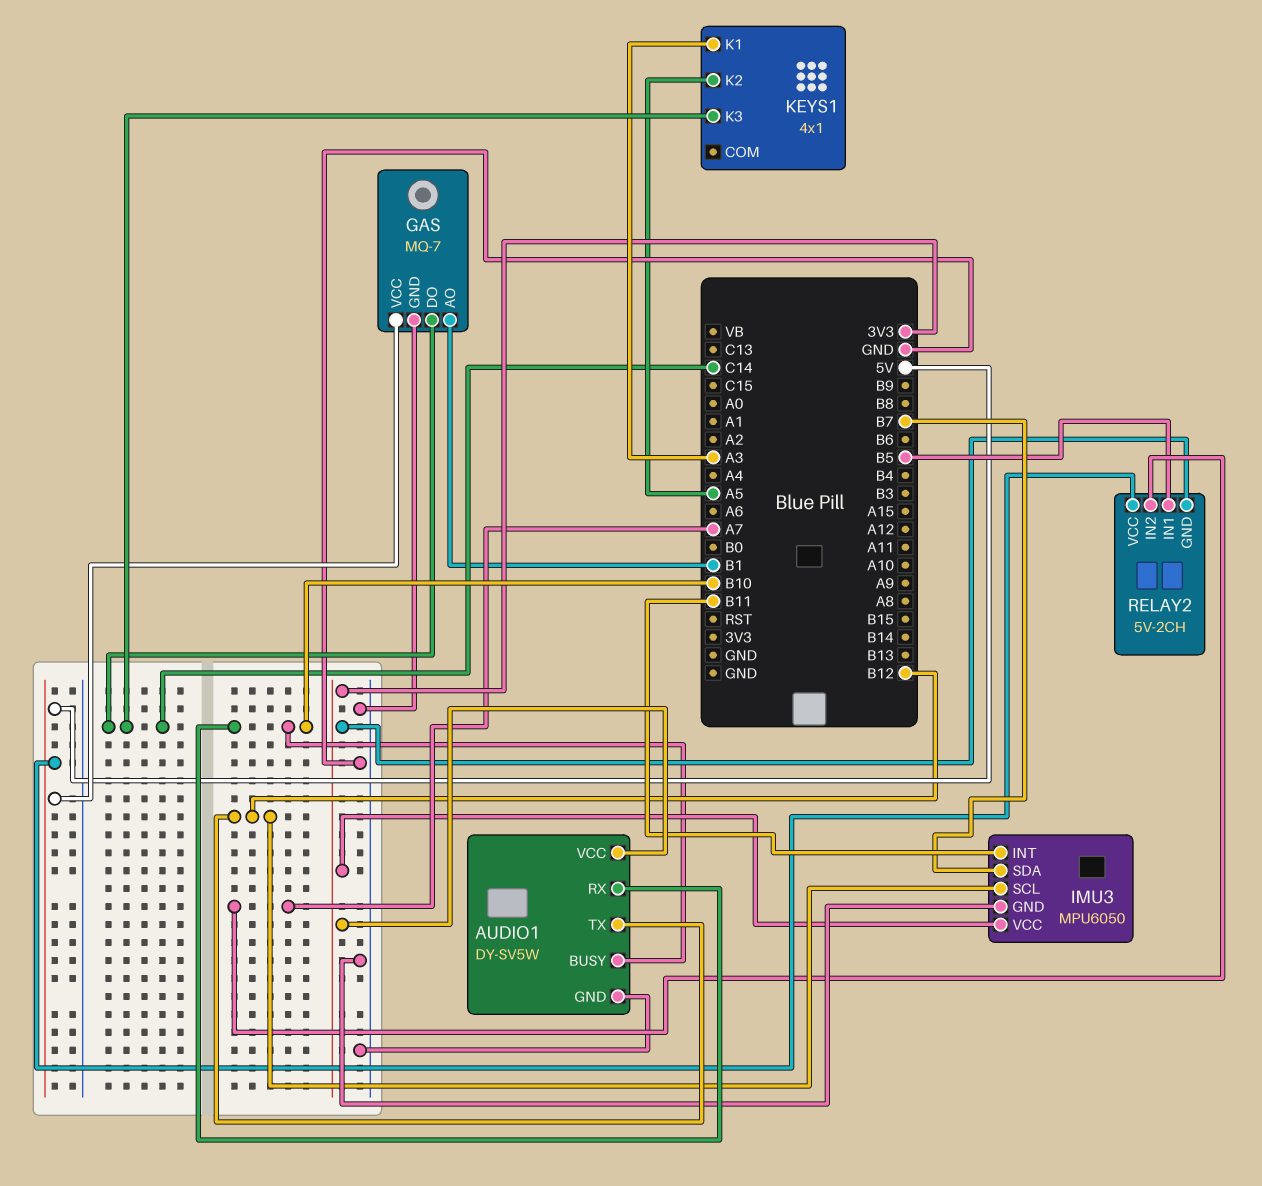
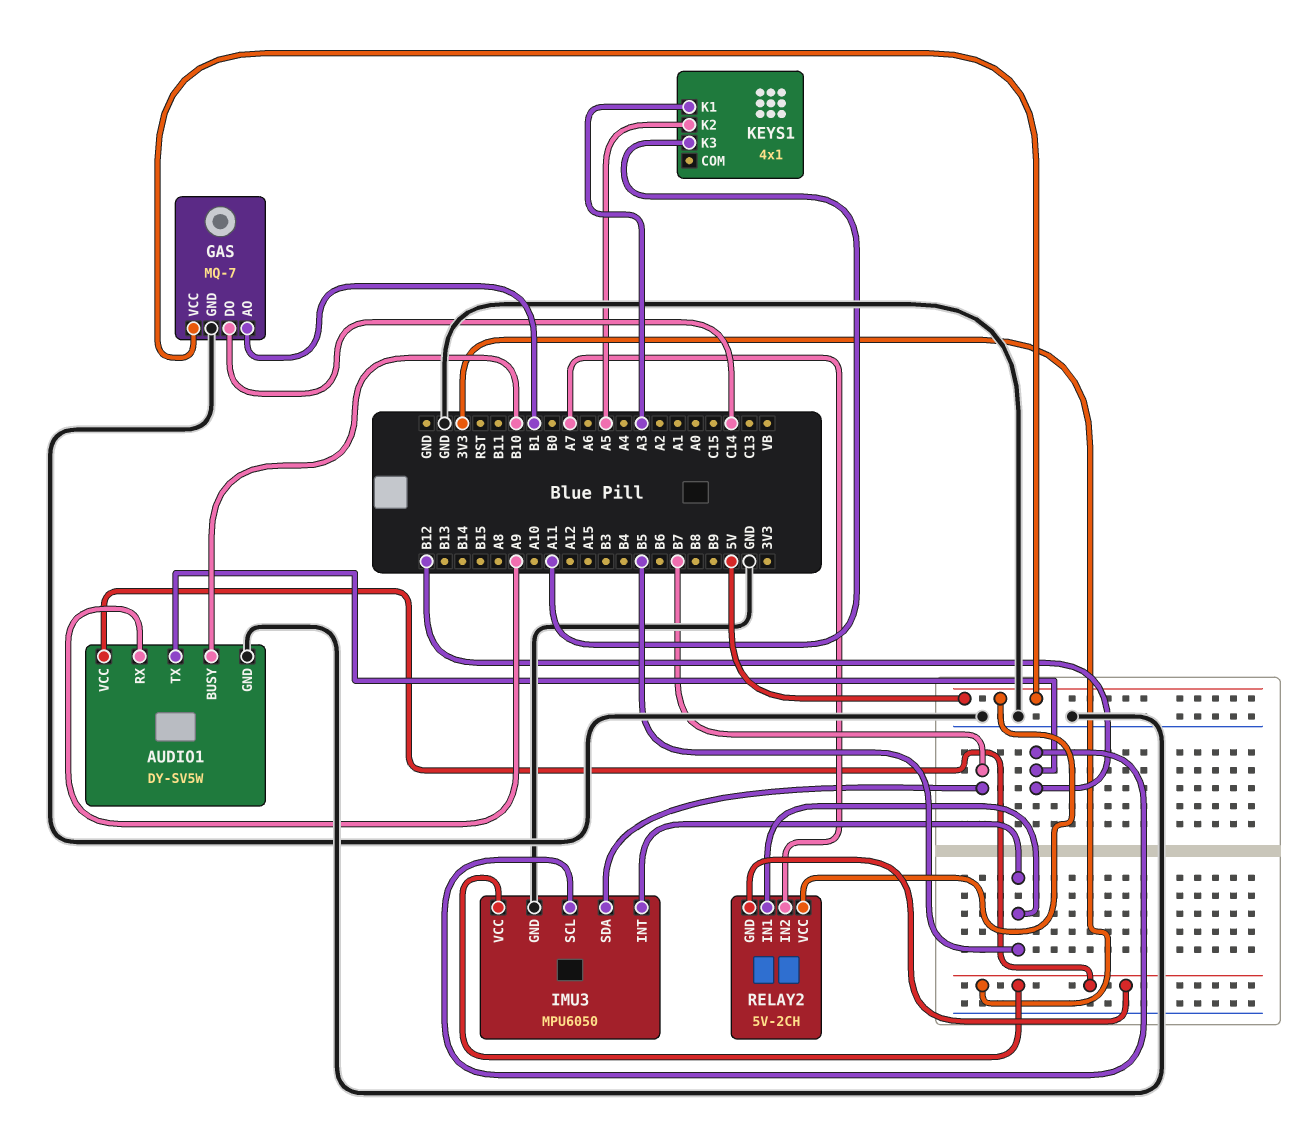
AUDIO1 pin RX: B10 -> A9
IMU3 pin INT: B11 -> B5
KEYS1 pin K3: C14 -> A11

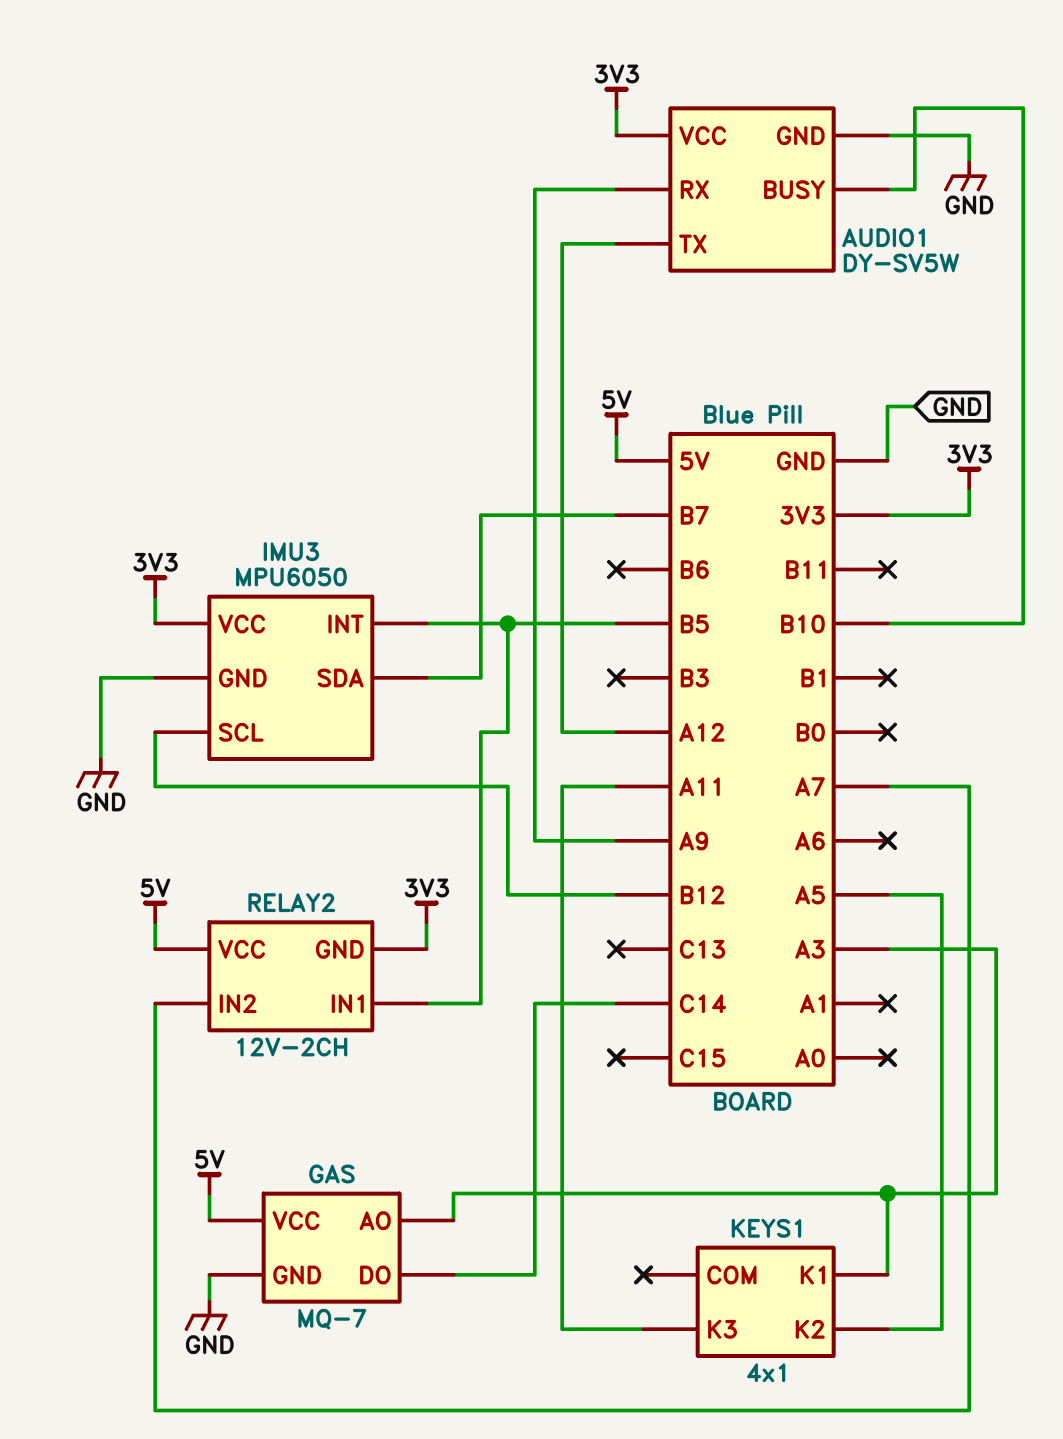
AUDIO1 pin TX: B12 -> A12
GAS pin AO: B1 -> A3
RELAY2: 5V-2CH -> 12V-2CH

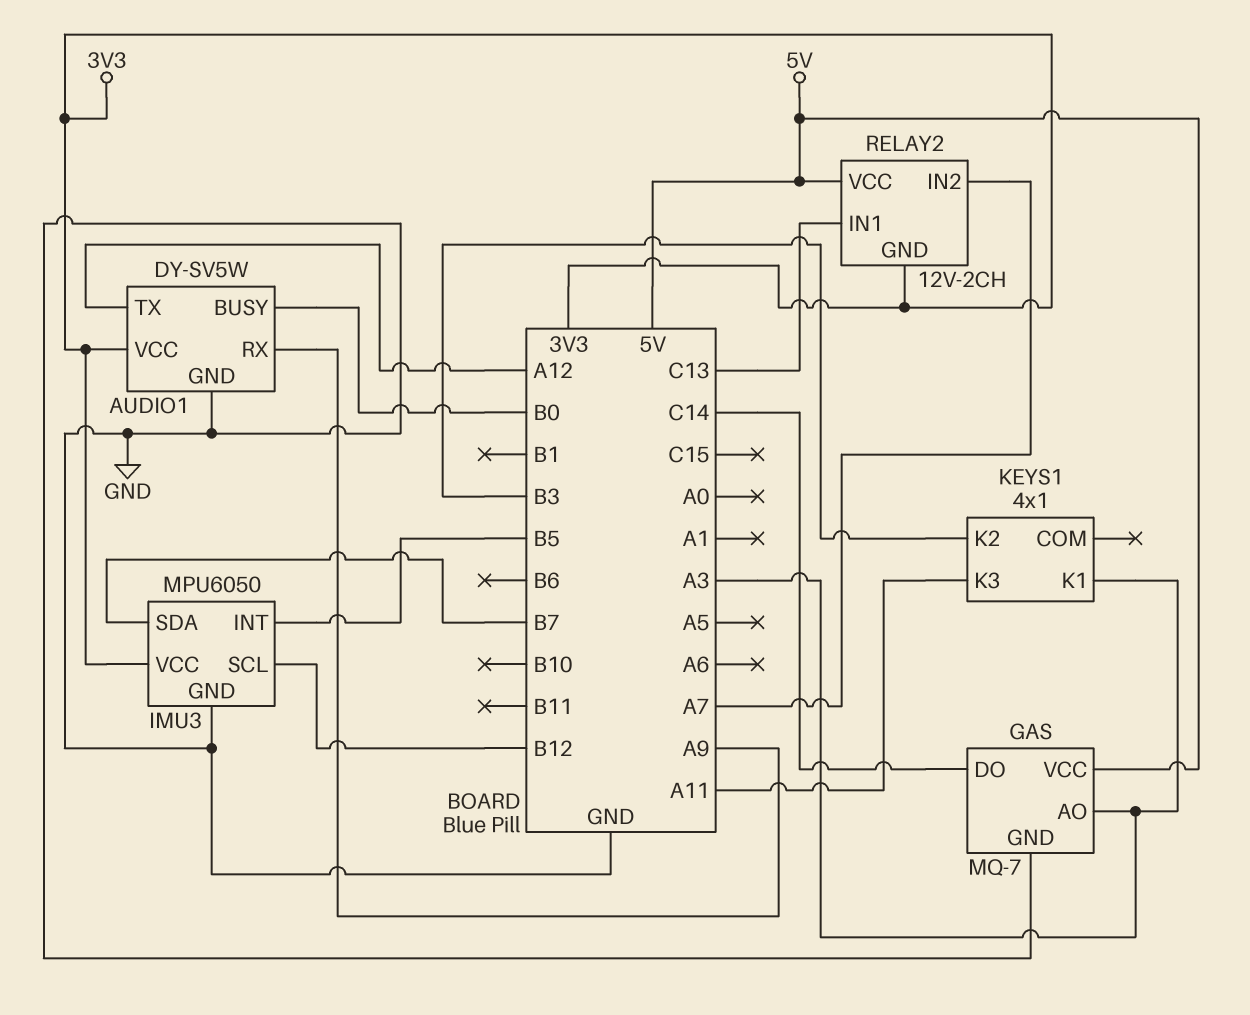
AUDIO1 pin BUSY: B10 -> B0
KEYS1 pin K2: A5 -> B3
RELAY2 pin IN1: B5 -> C13

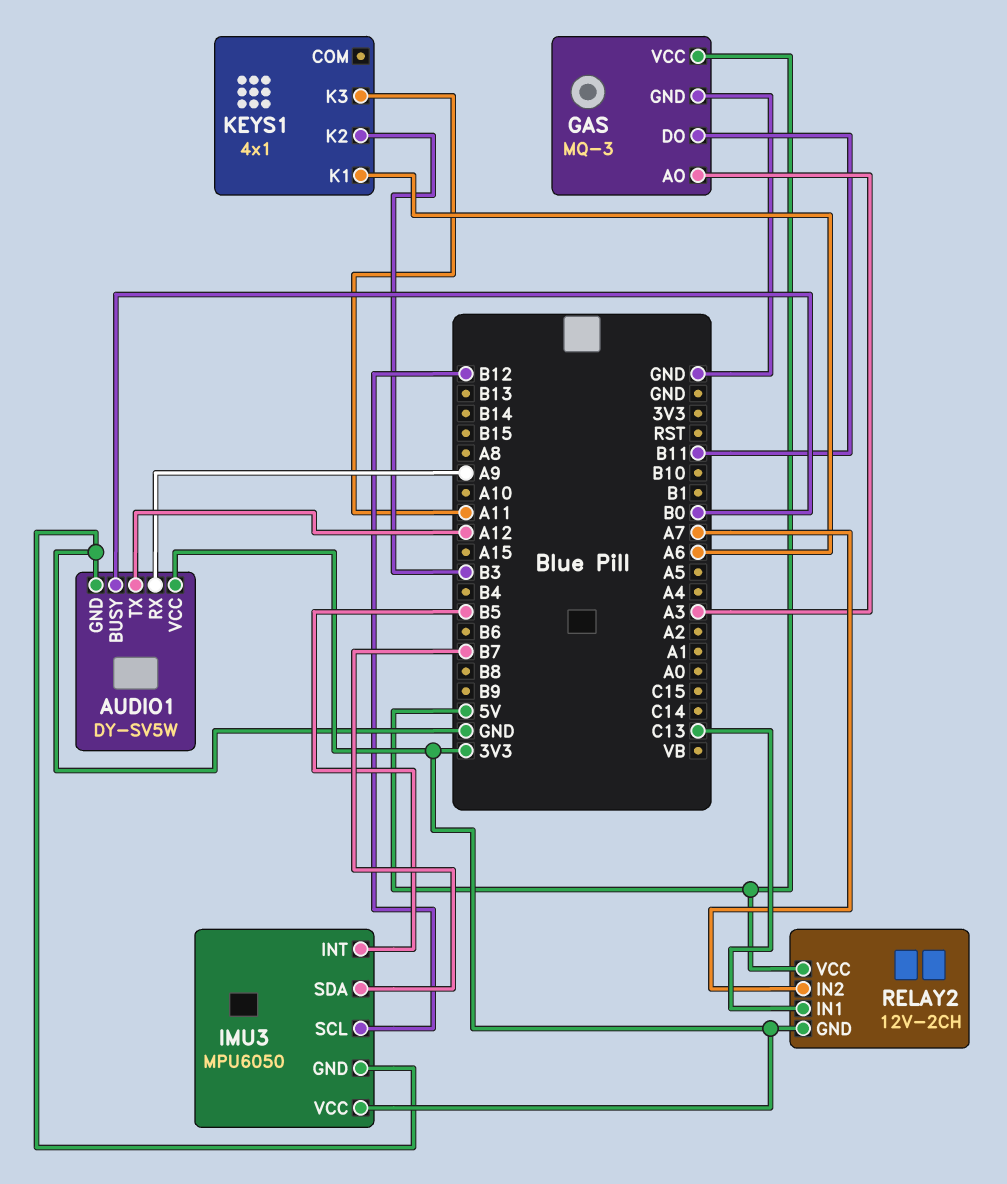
GAS: MQ-7 -> MQ-3
GAS pin DO: C14 -> B11
KEYS1 pin K1: A3 -> A6

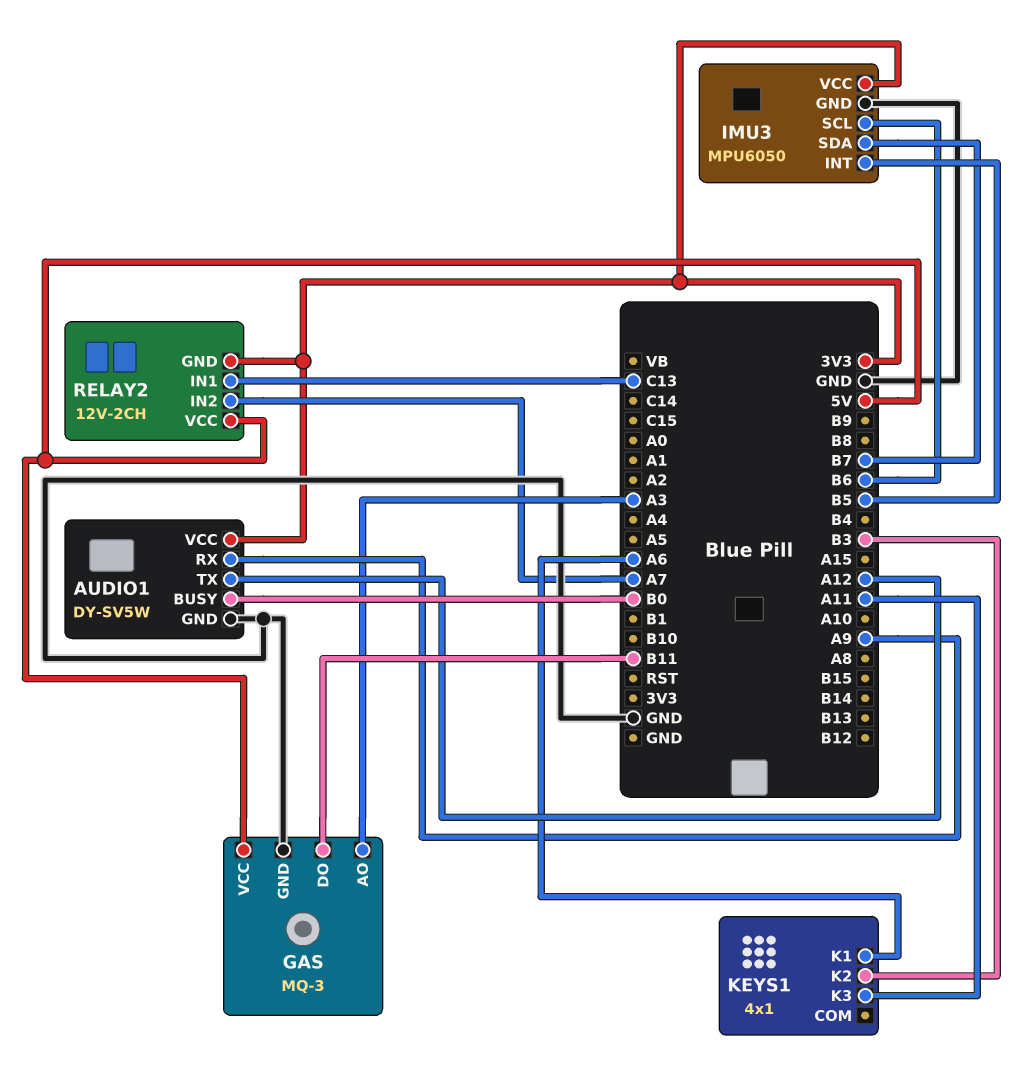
IMU3 pin SCL: B12 -> B6

